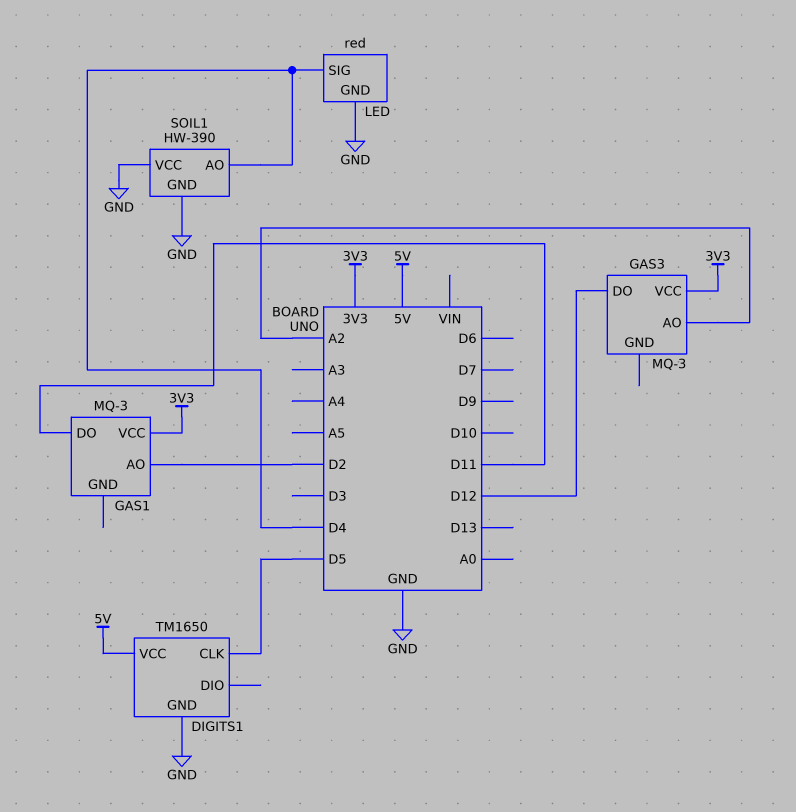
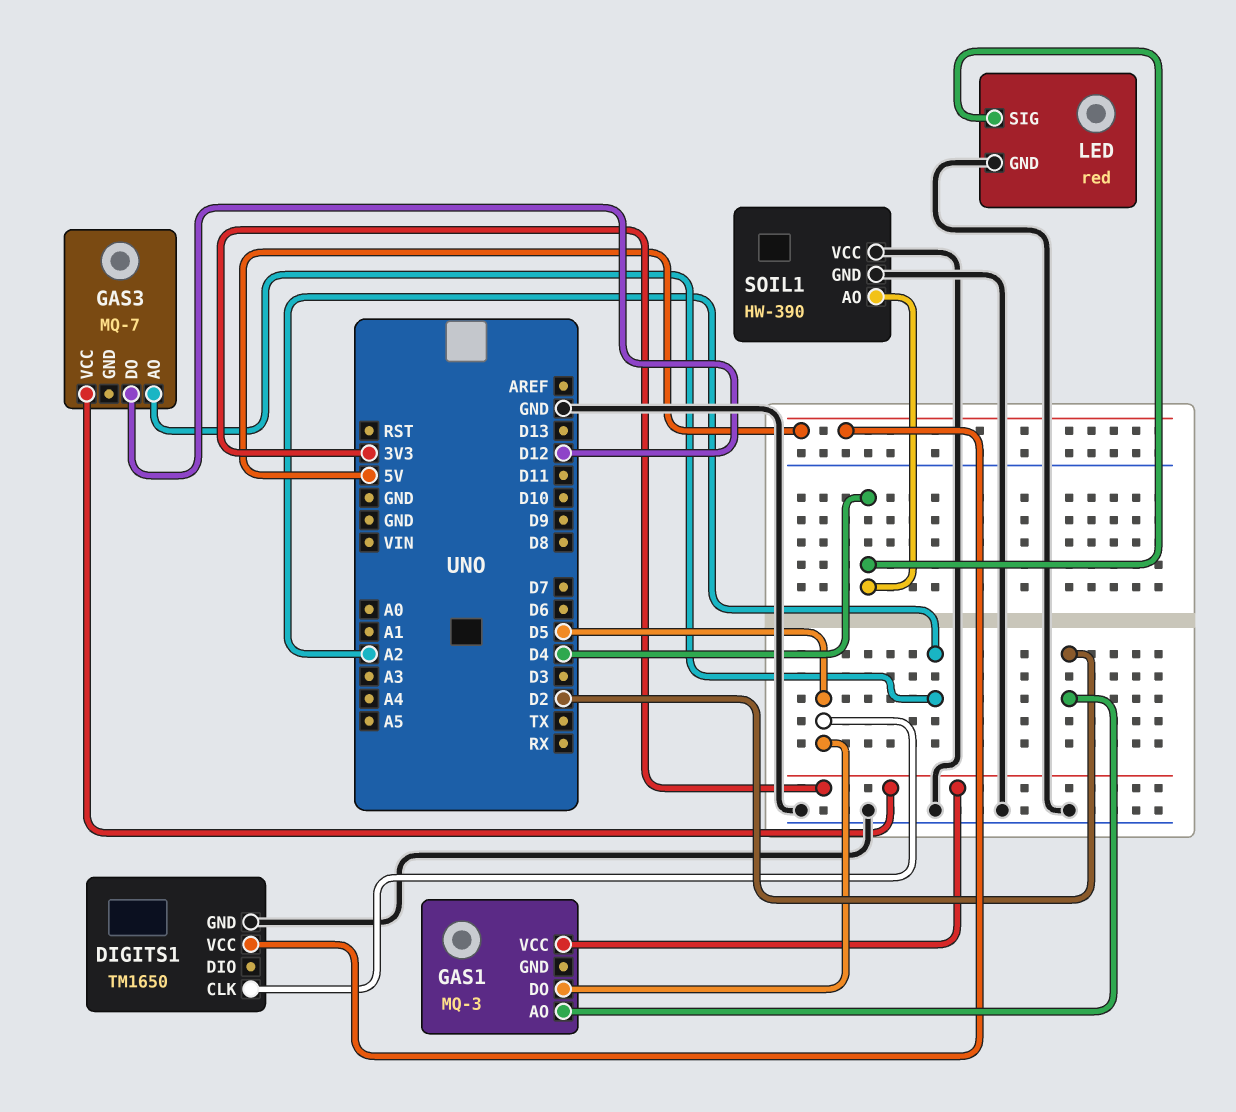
GAS1 pin DO: D11 -> D5
GAS3: MQ-3 -> MQ-7

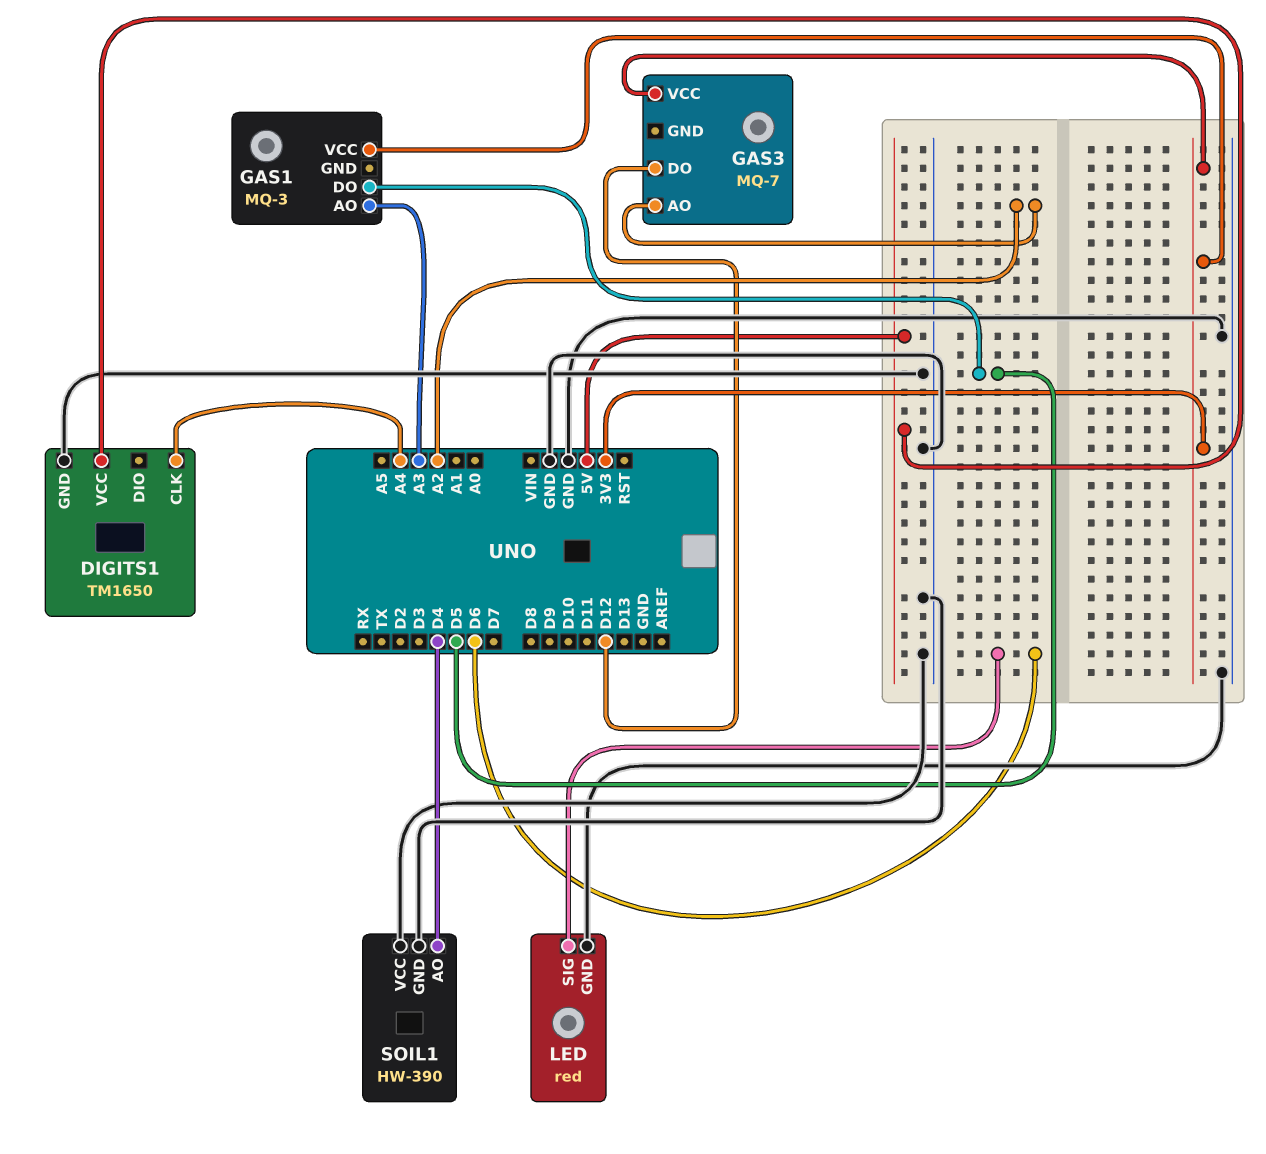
DIGITS1 pin CLK: D5 -> A4
GAS1 pin AO: D2 -> A3
LED pin SIG: D4 -> D6

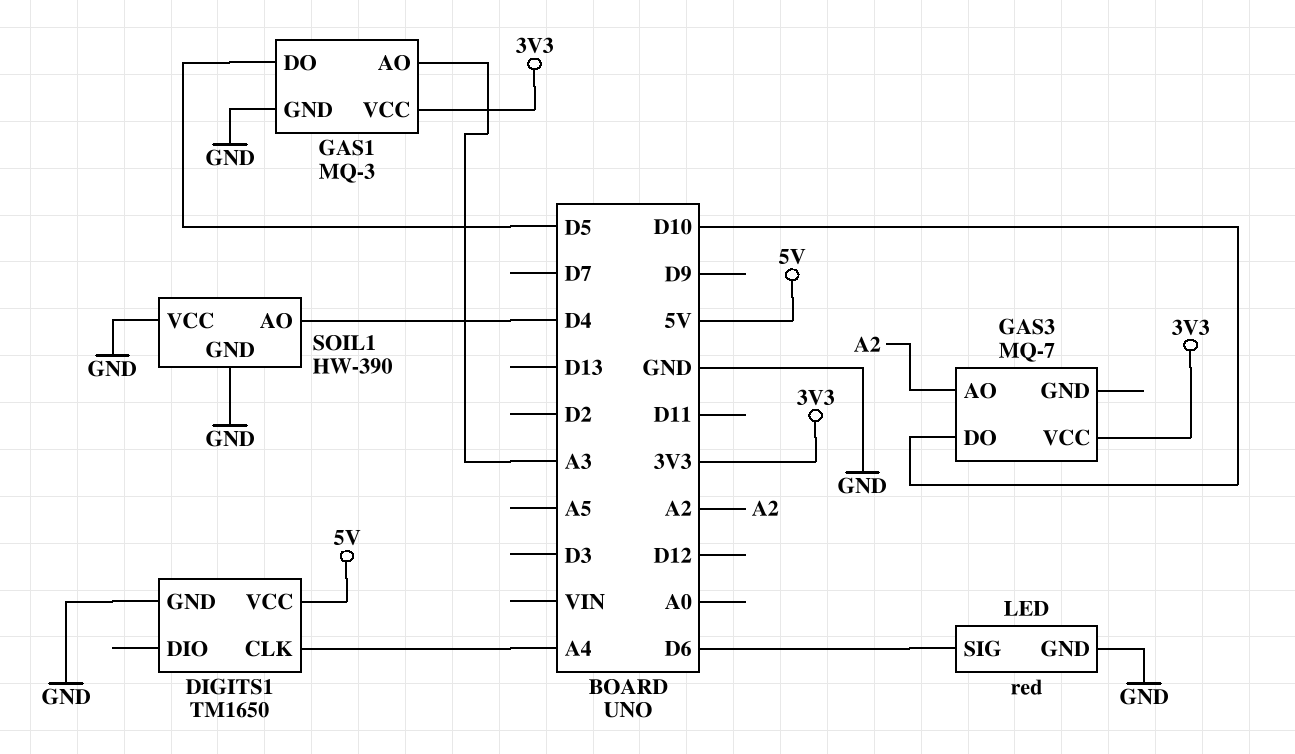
GAS1 pin GND: none -> GND
GAS3 pin DO: D12 -> D10

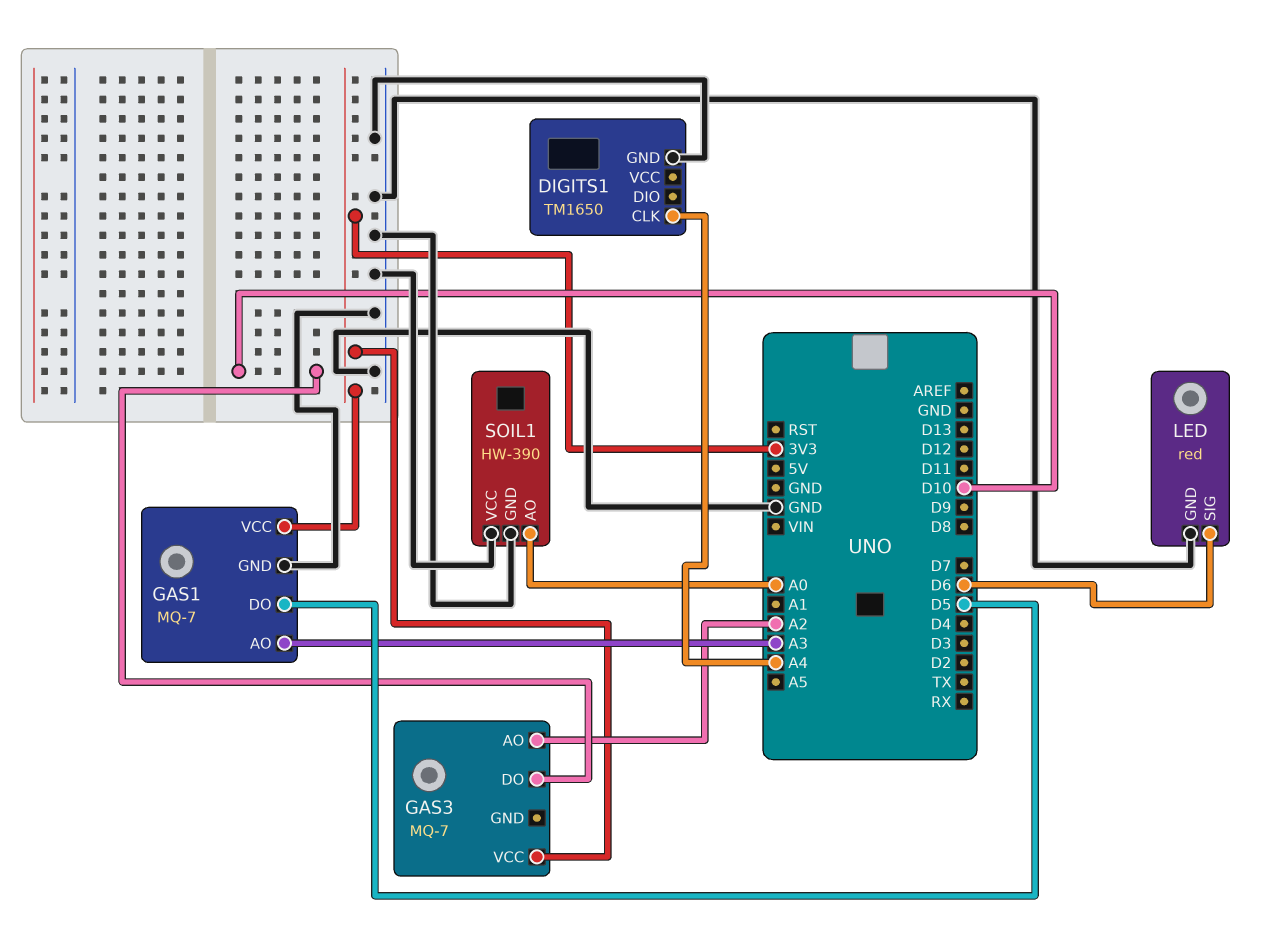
DIGITS1 pin VCC: 5V -> none
GAS1: MQ-3 -> MQ-7
SOIL1 pin AO: D4 -> A0

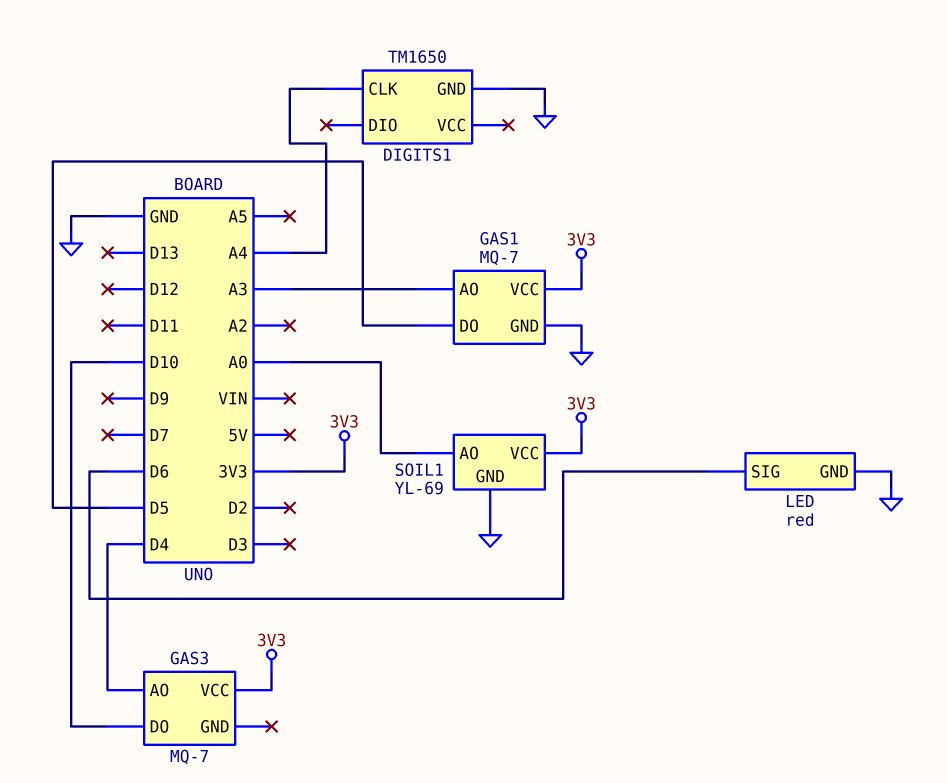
GAS3 pin AO: A2 -> D4
SOIL1: HW-390 -> YL-69
SOIL1 pin VCC: GND -> 3V3

